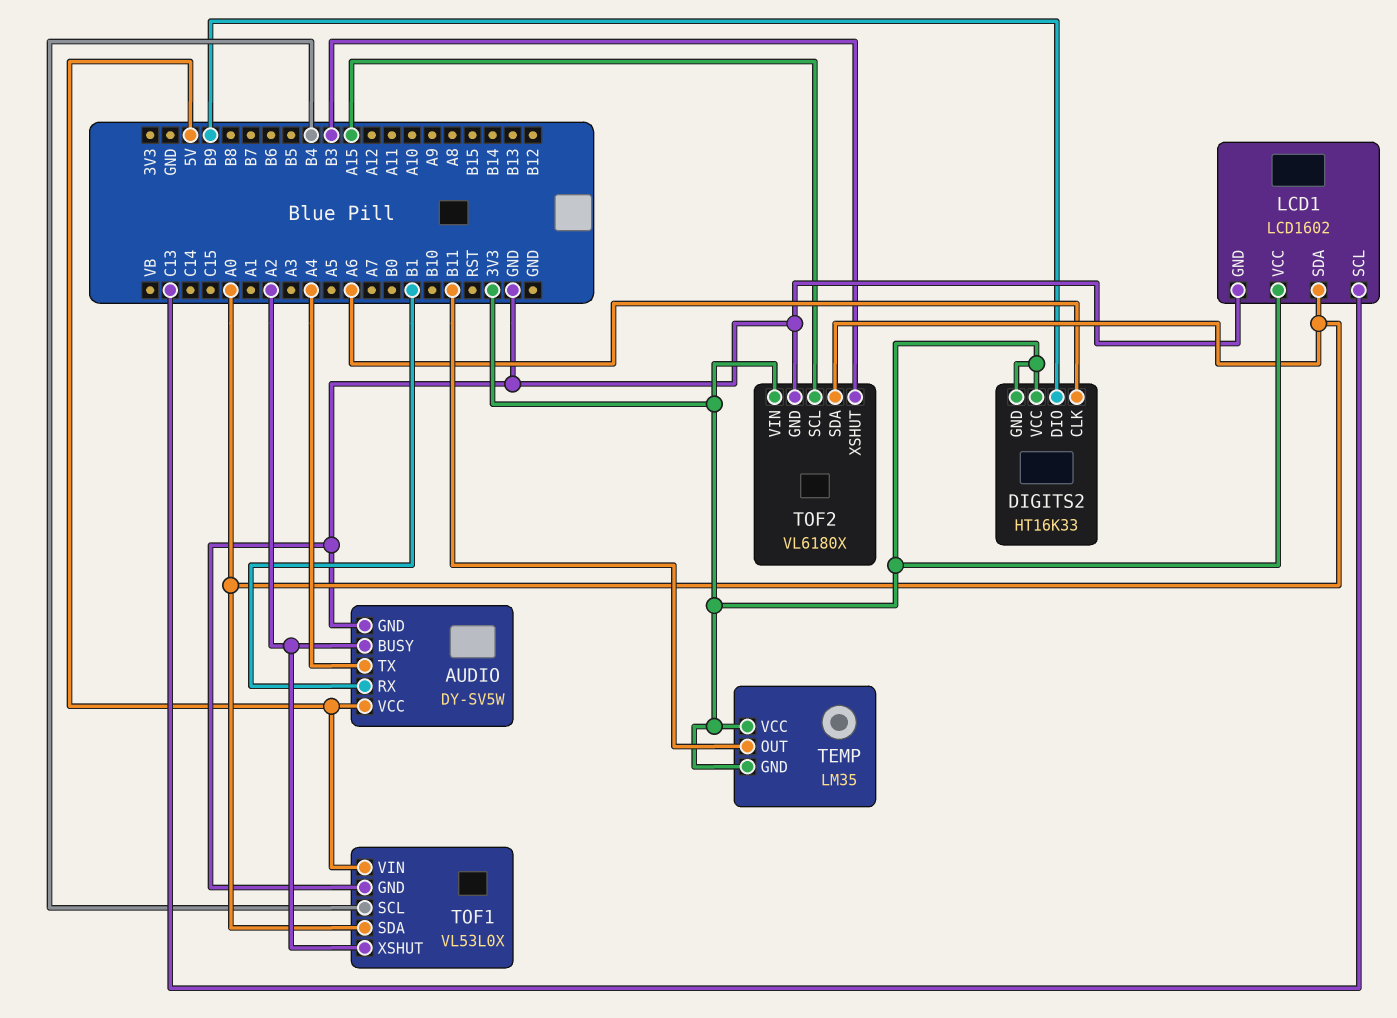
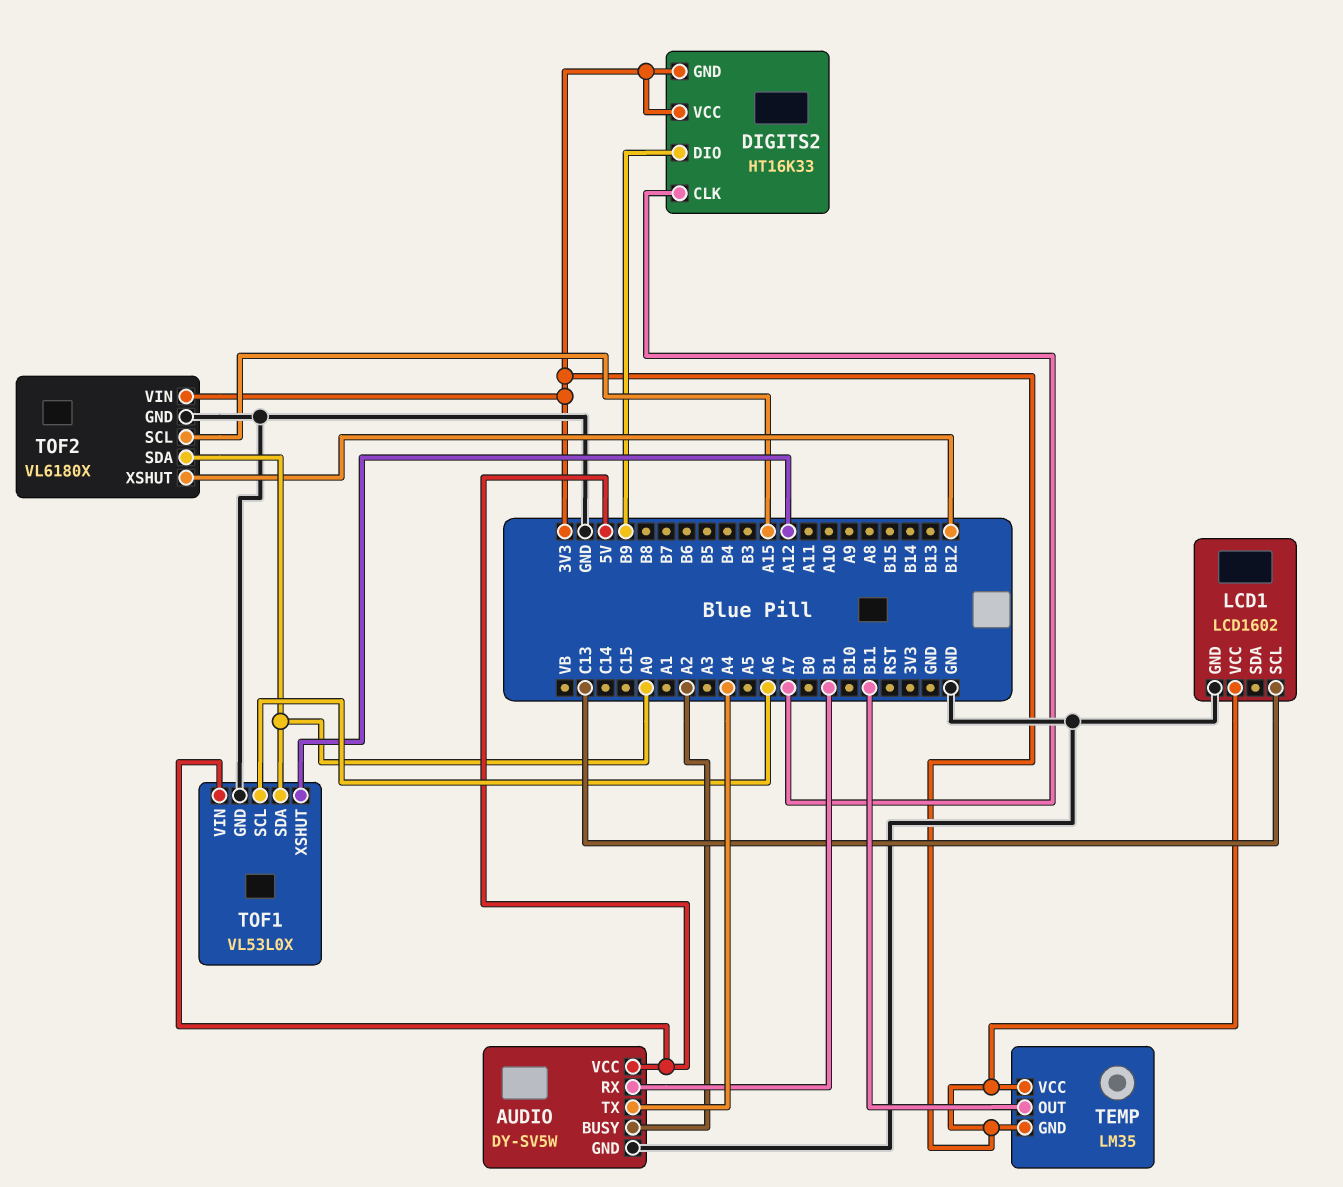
DIGITS2 pin CLK: A6 -> A7
LCD1 pin SDA: A0 -> none
TOF1 pin SCL: B4 -> A6
TOF1 pin XSHUT: A2 -> A12
TOF2 pin XSHUT: B3 -> B12

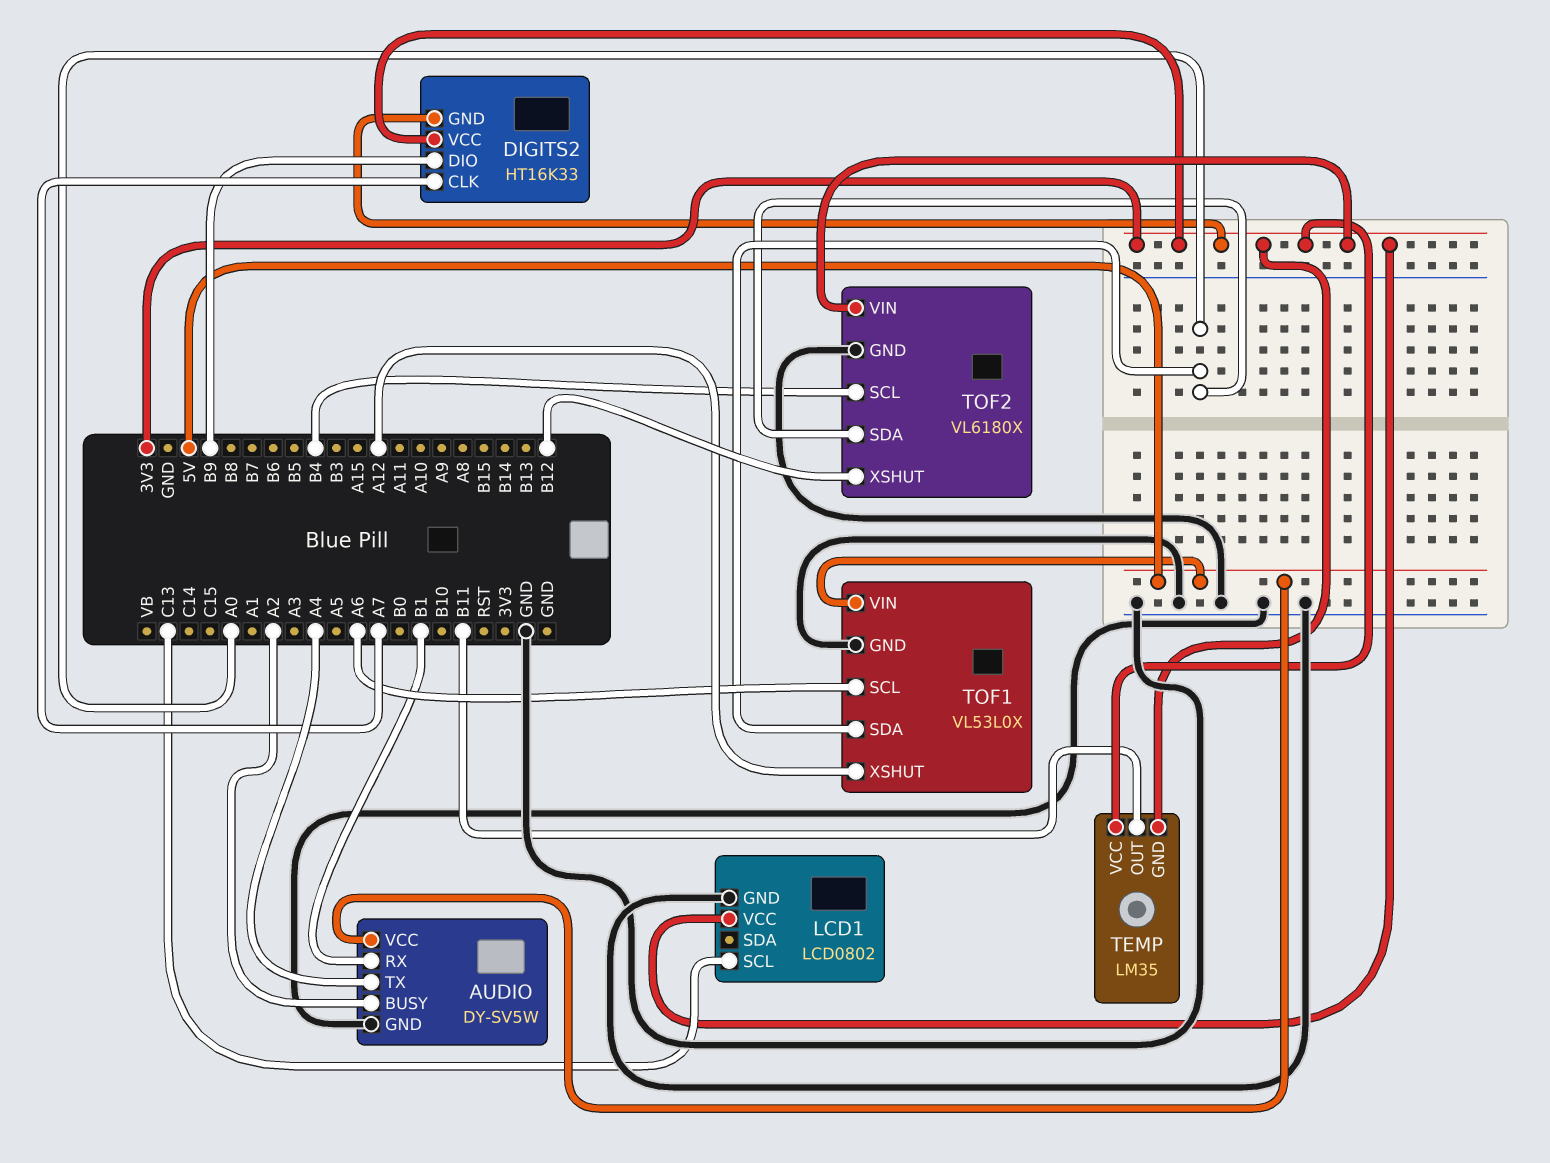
LCD1: LCD1602 -> LCD0802
TOF2 pin SCL: A15 -> B4

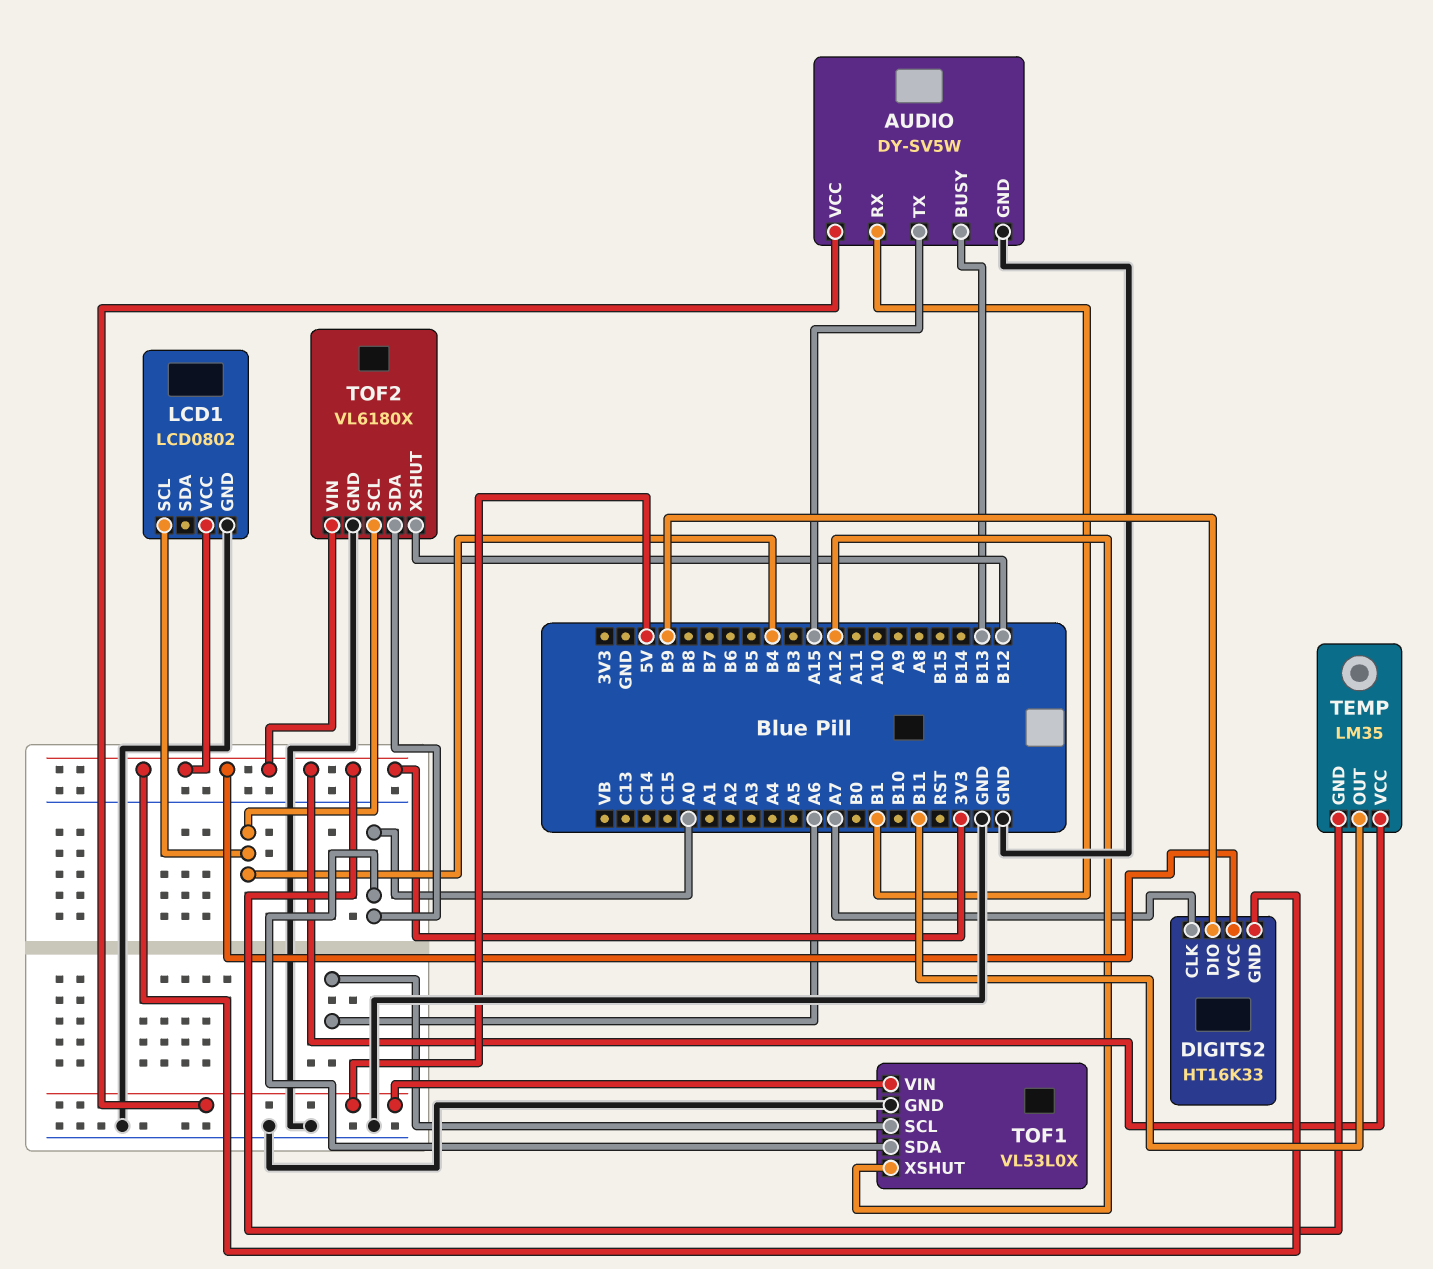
AUDIO pin BUSY: A2 -> B13
AUDIO pin TX: A4 -> A15
LCD1 pin SCL: C13 -> B4

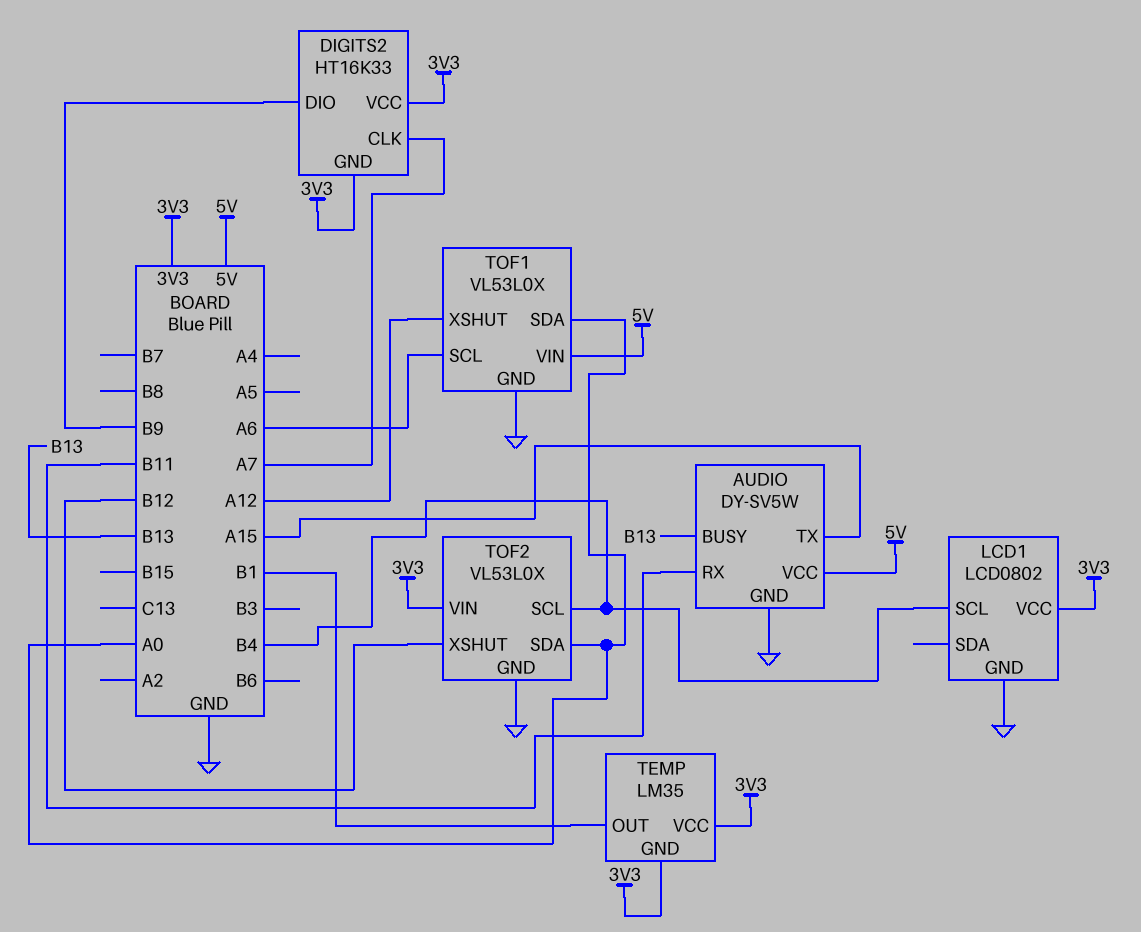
AUDIO pin RX: B1 -> B11
TEMP pin OUT: B11 -> B1
TOF2: VL6180X -> VL53L0X

